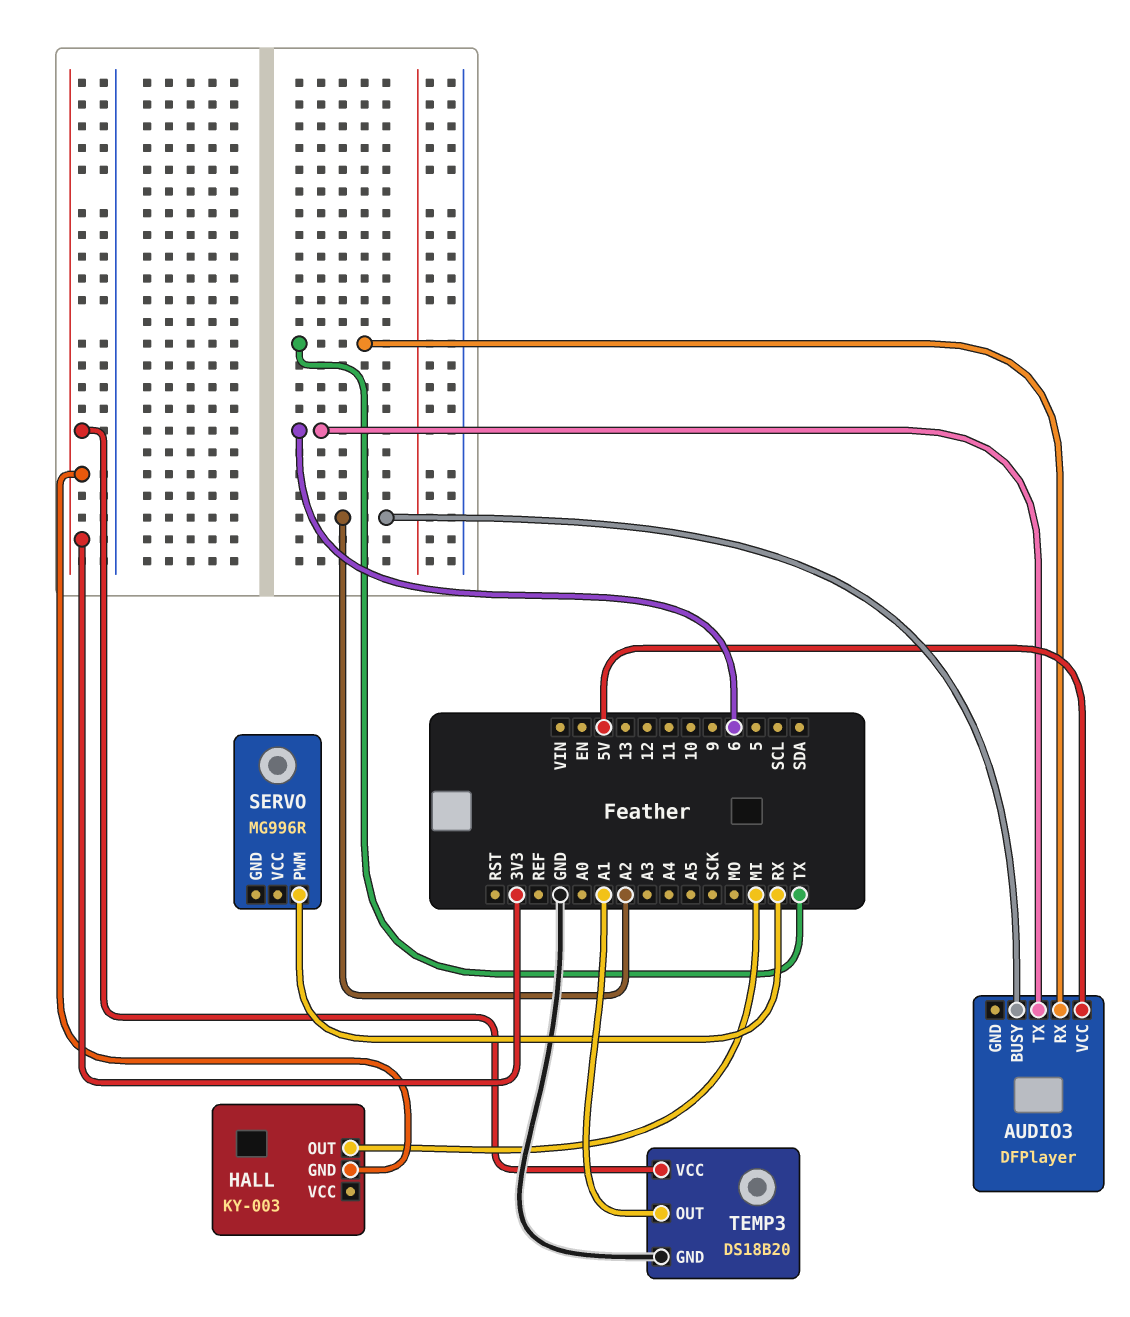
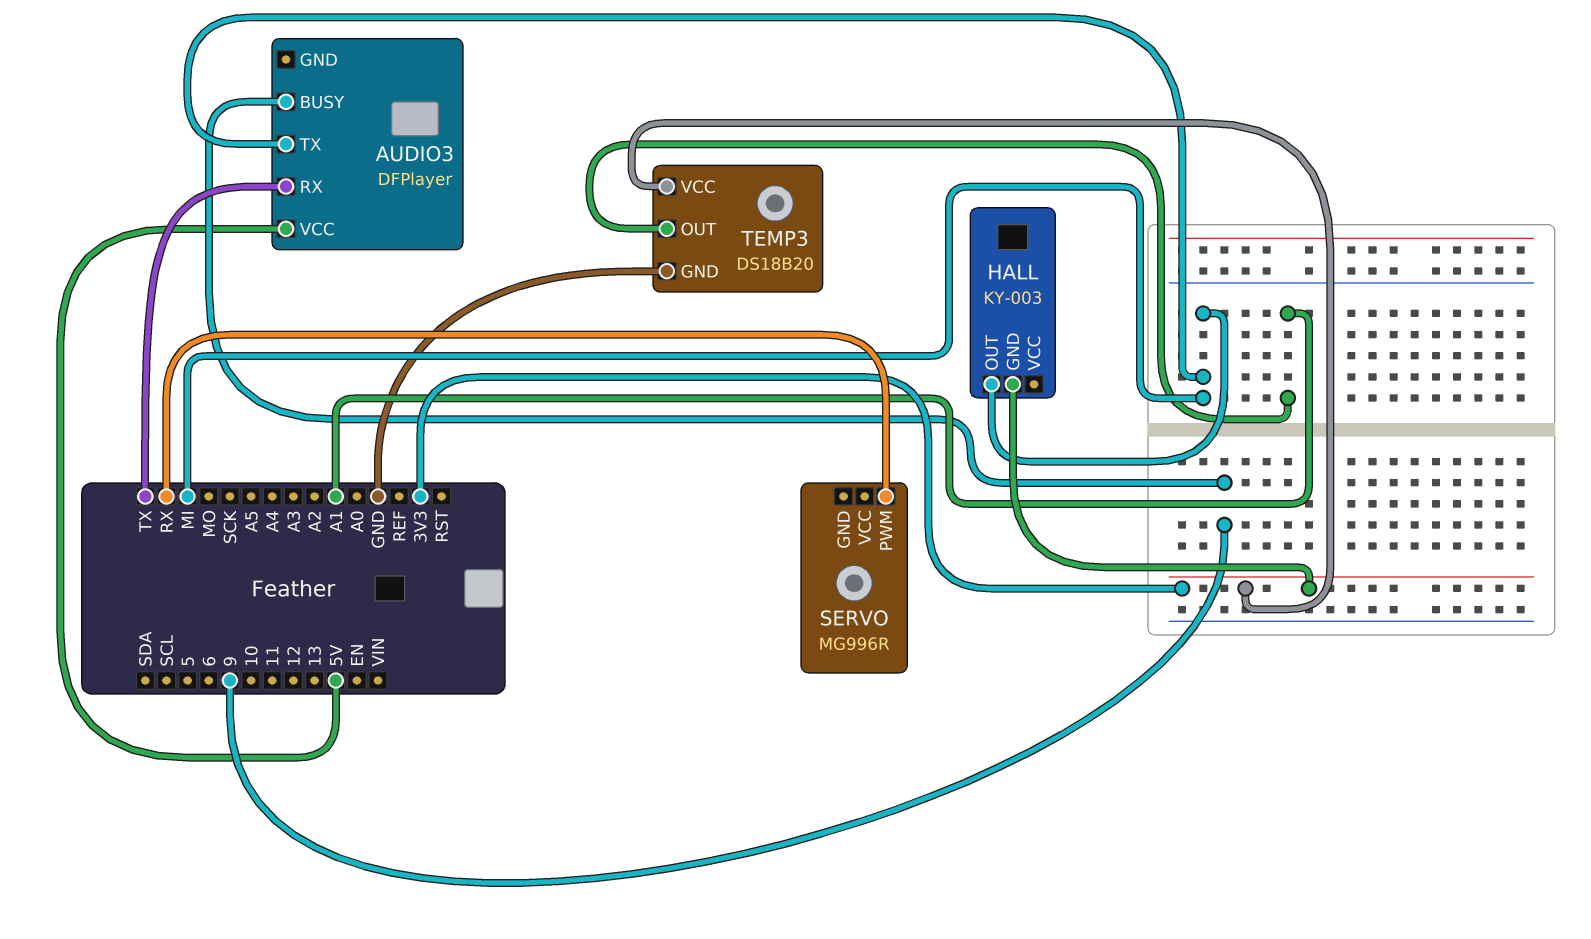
AUDIO3 pin BUSY: A2 -> 9
AUDIO3 pin TX: 6 -> MI

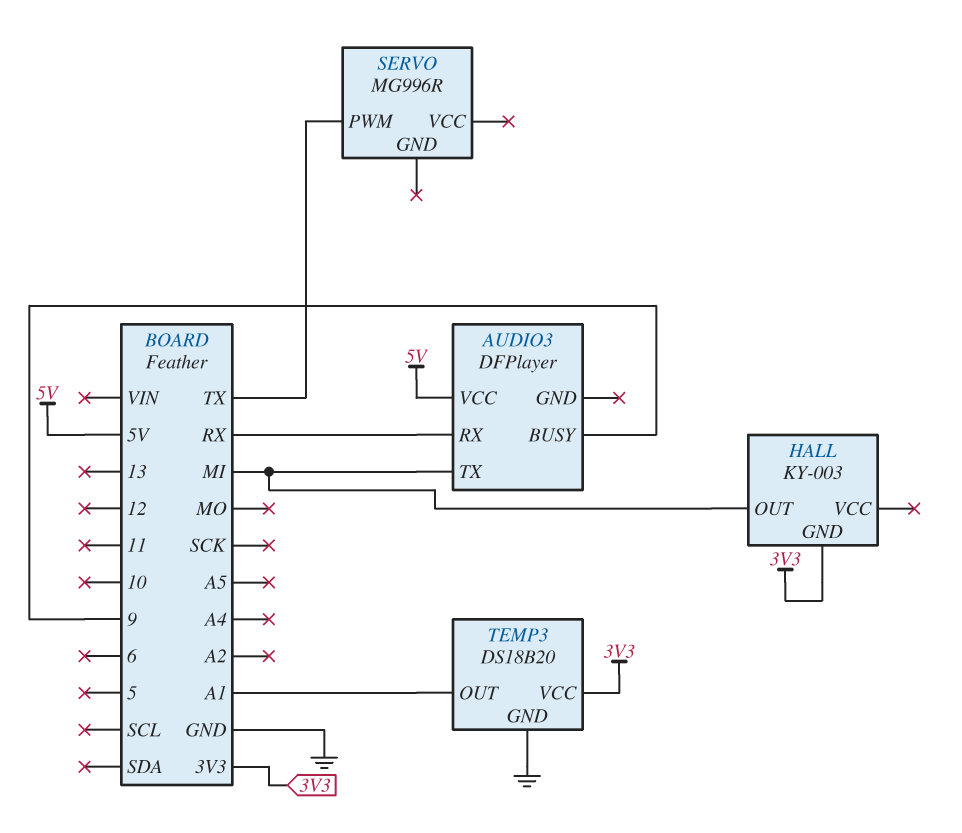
AUDIO3 pin RX: TX -> RX
SERVO pin PWM: RX -> TX

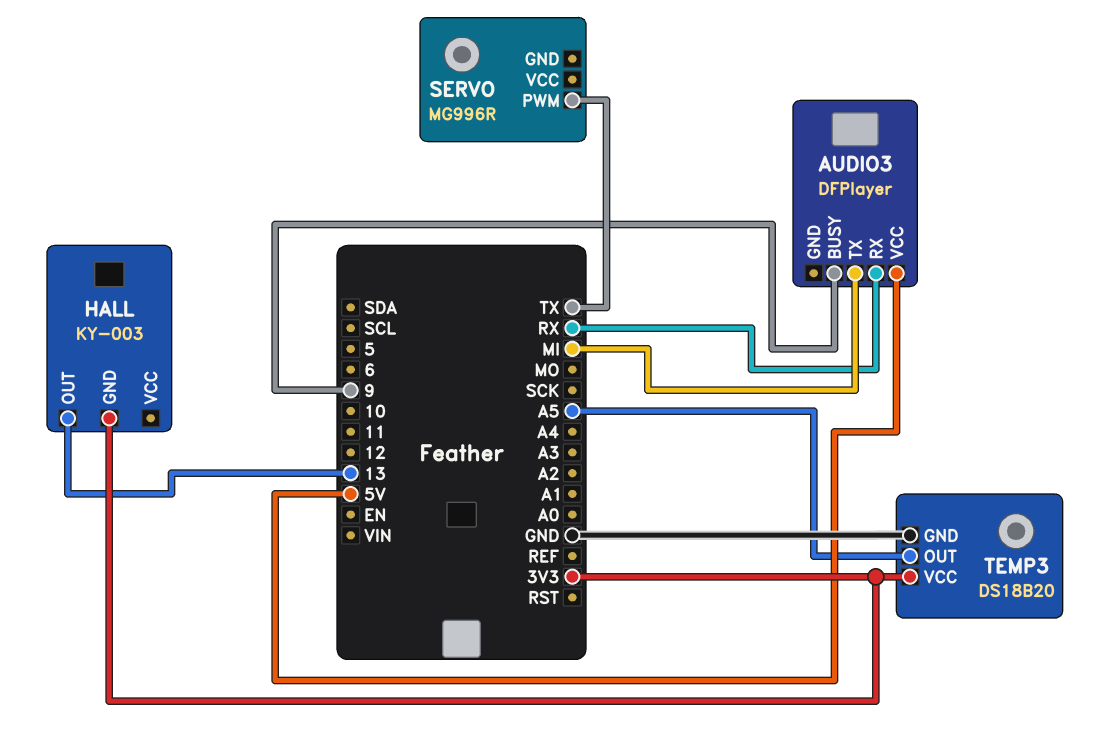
HALL pin OUT: MI -> 13
TEMP3 pin OUT: A1 -> A5

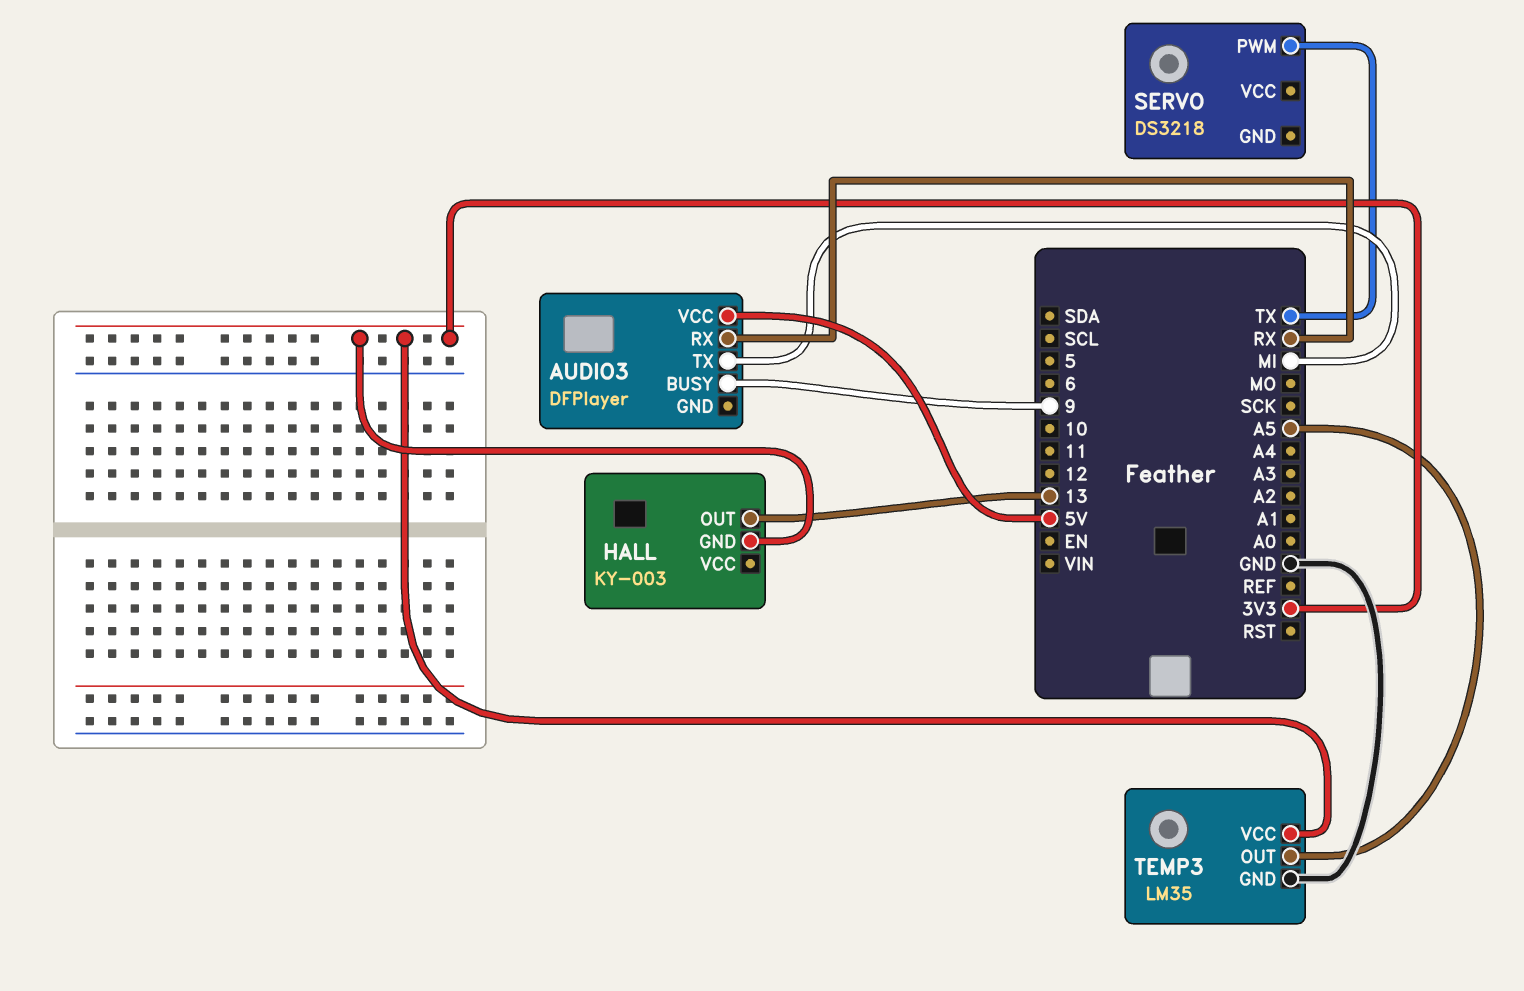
SERVO: MG996R -> DS3218
TEMP3: DS18B20 -> LM35

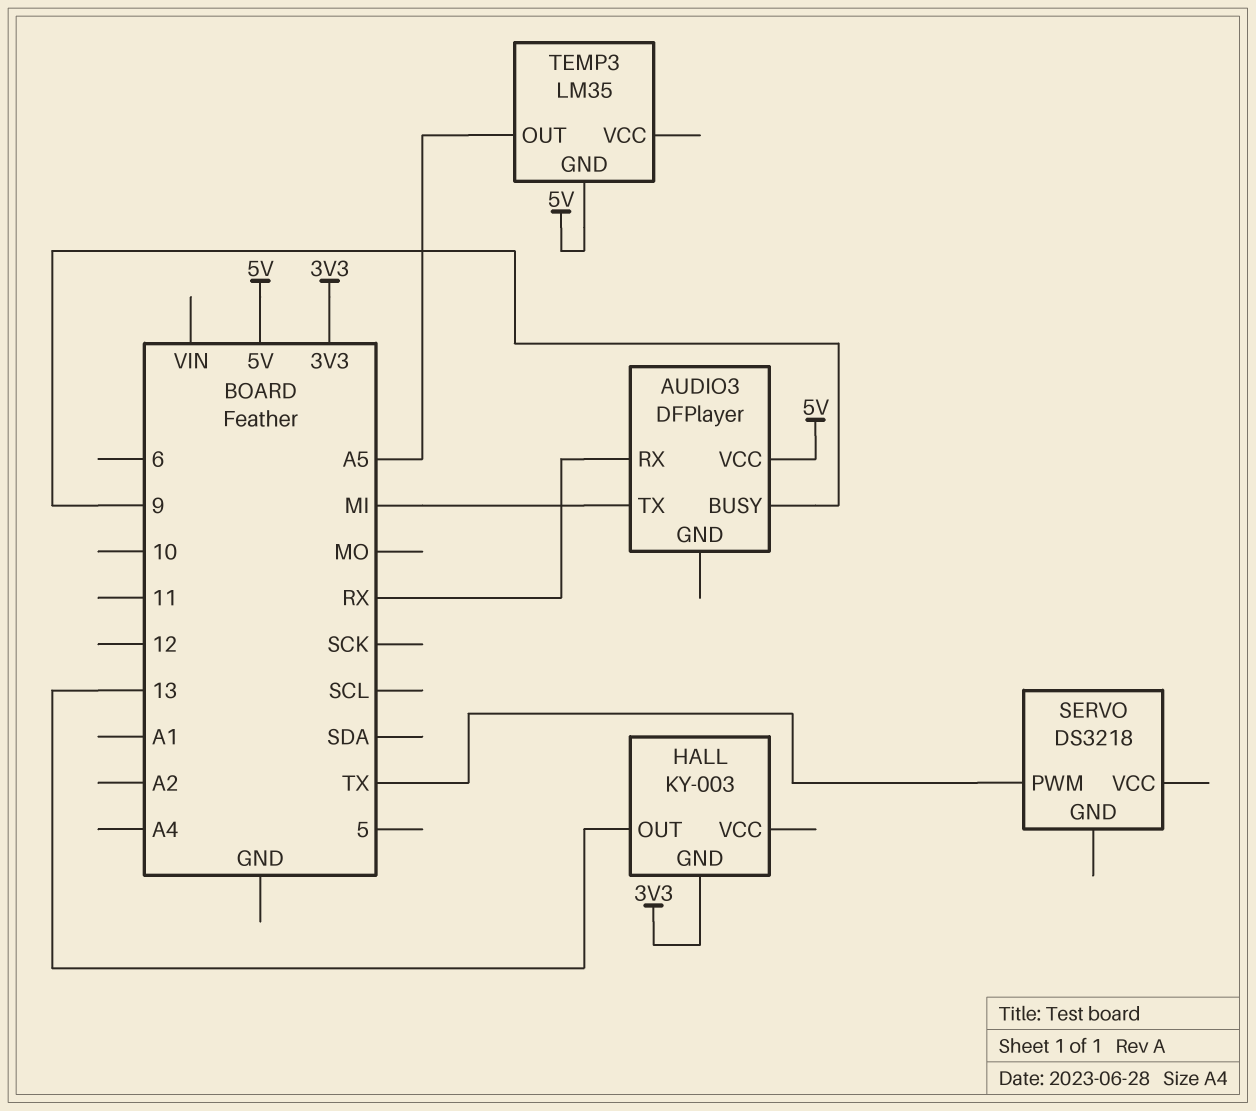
TEMP3 pin GND: GND -> 5V
TEMP3 pin VCC: 3V3 -> none

